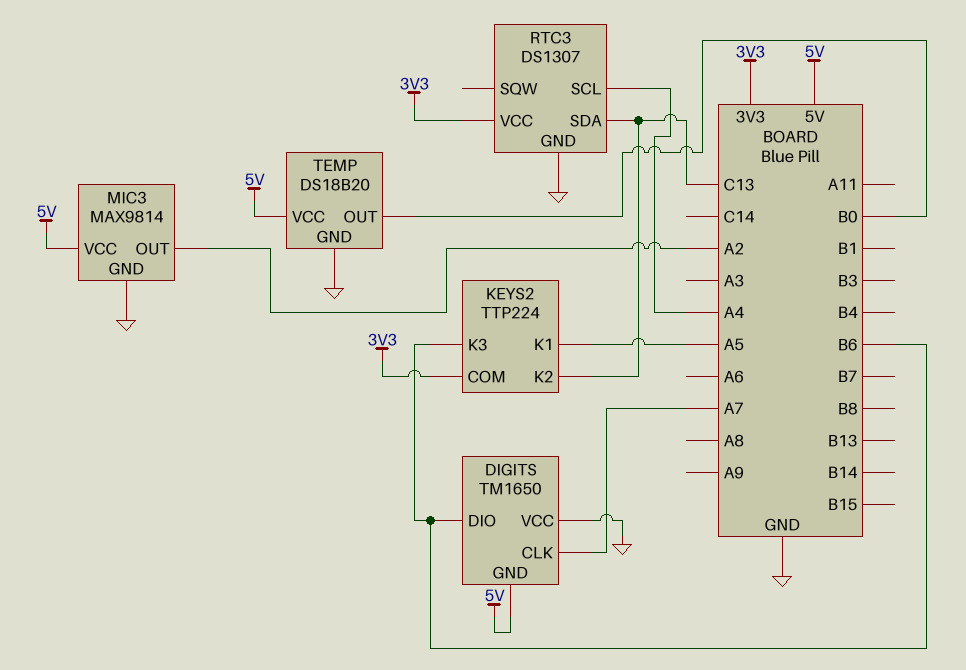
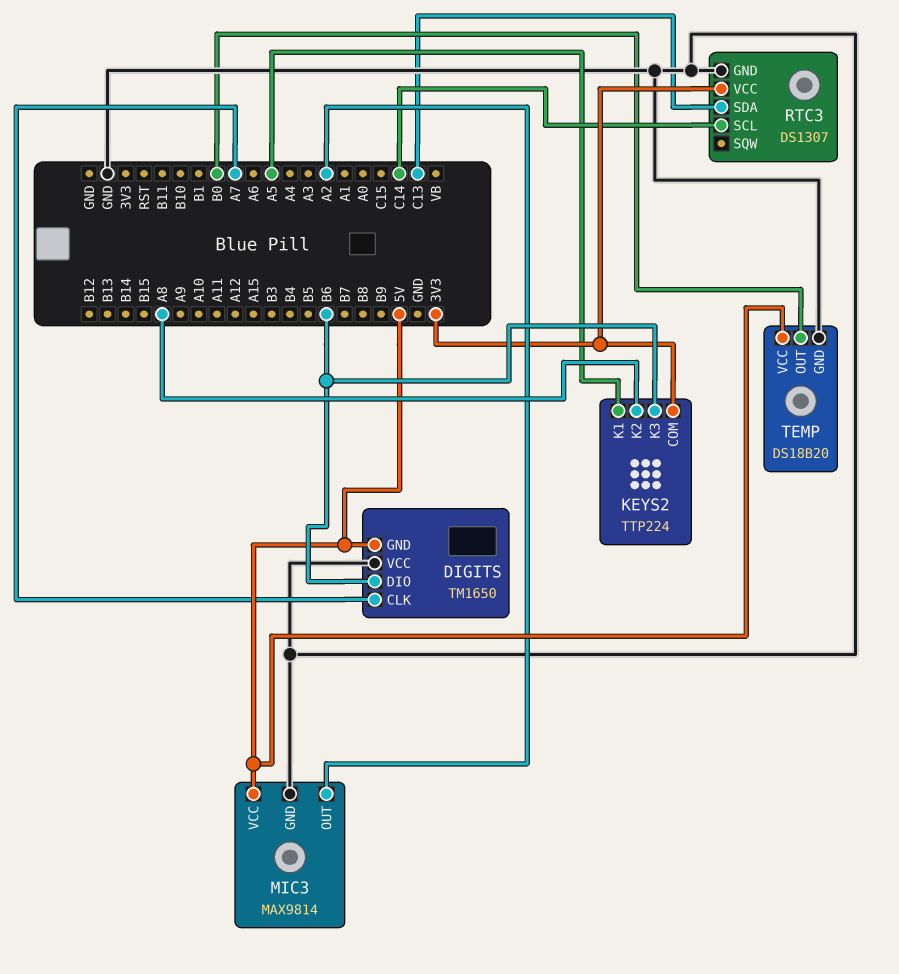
KEYS2 pin K2: C13 -> A8
RTC3 pin SCL: A4 -> C14

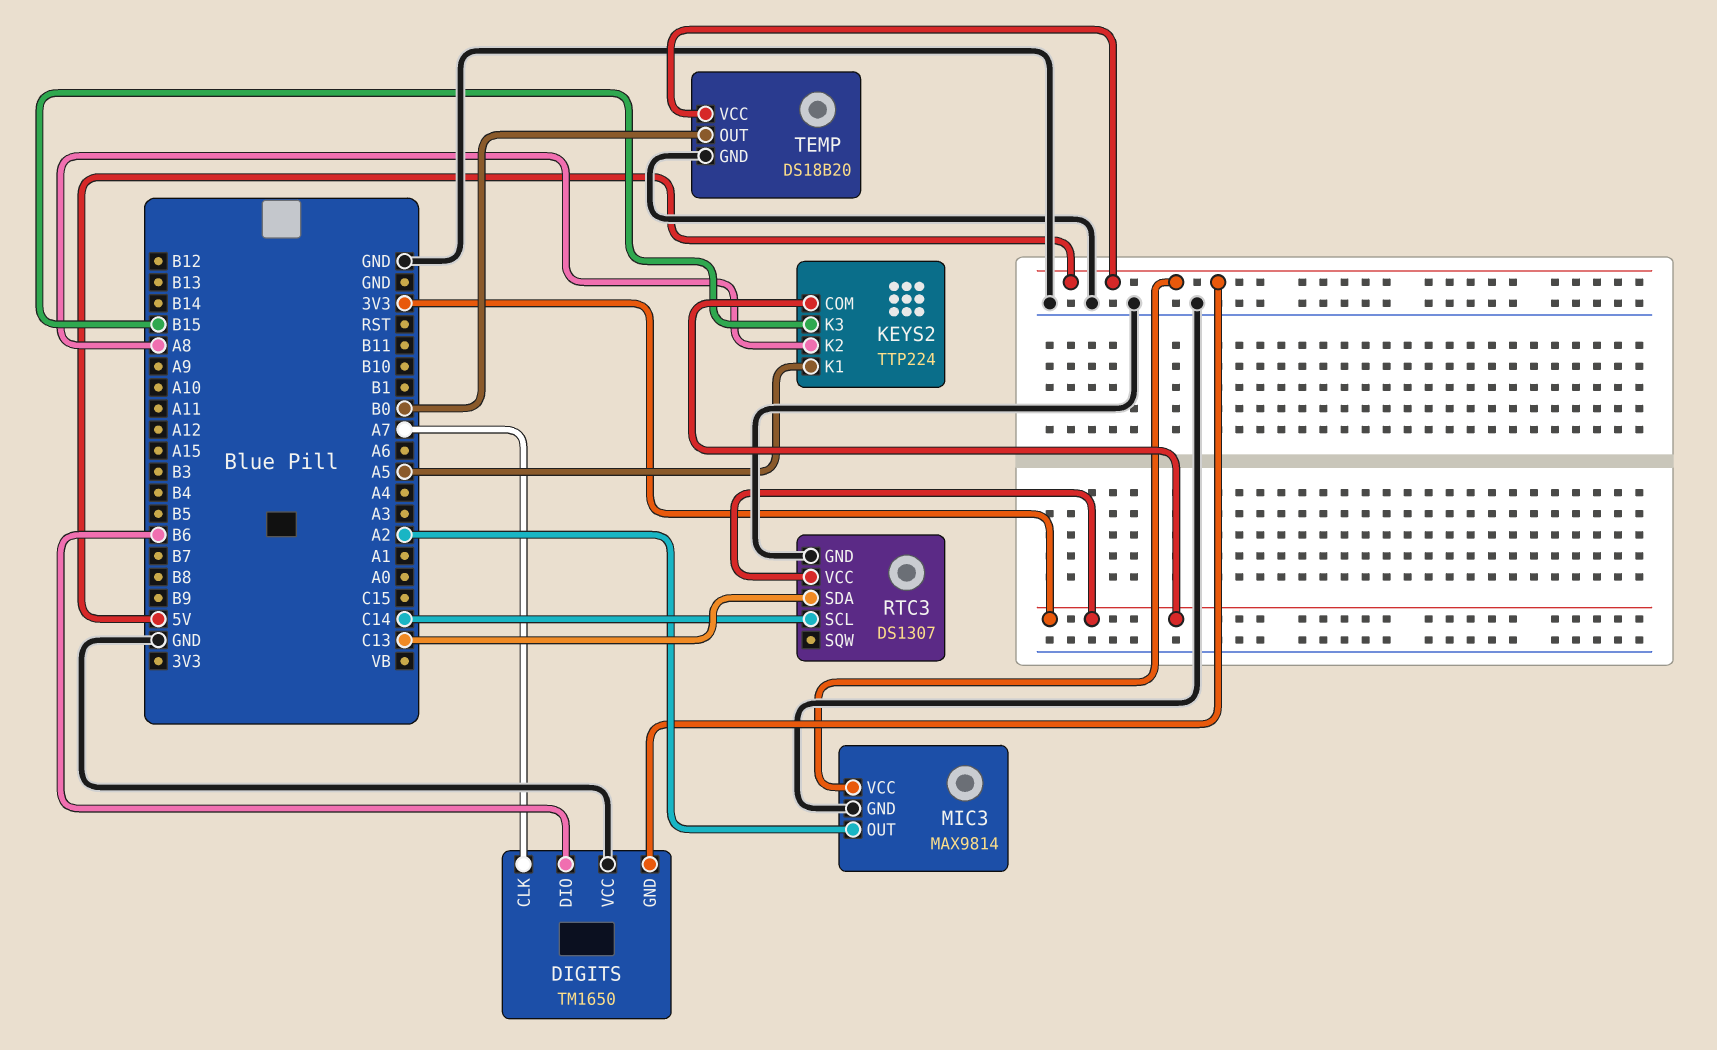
KEYS2 pin K3: B6 -> B15

